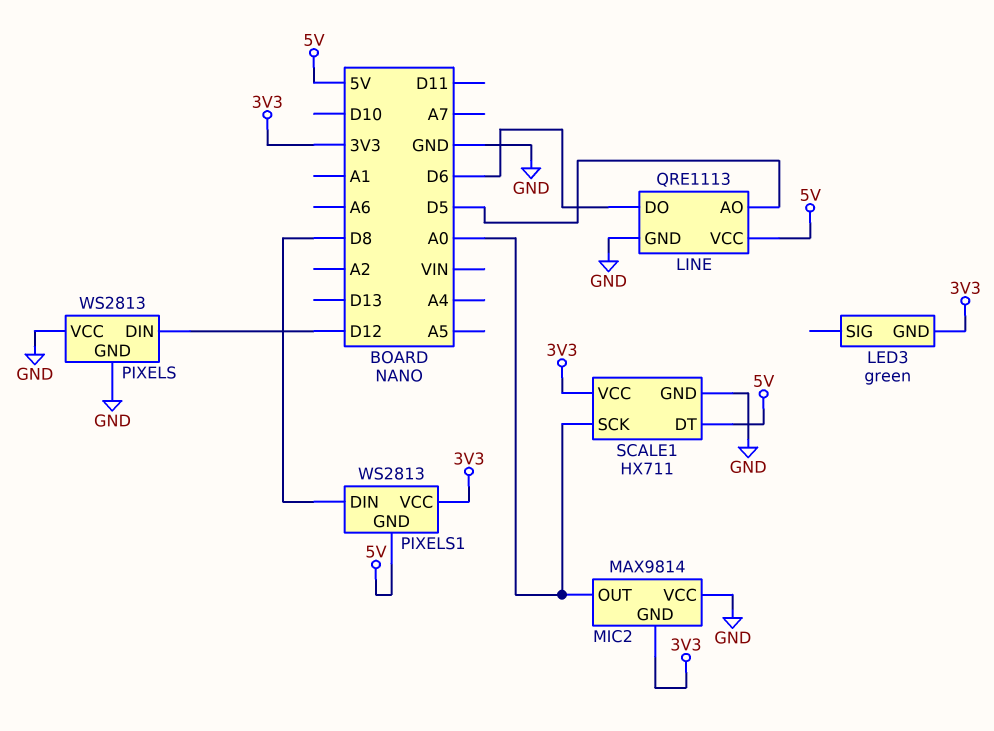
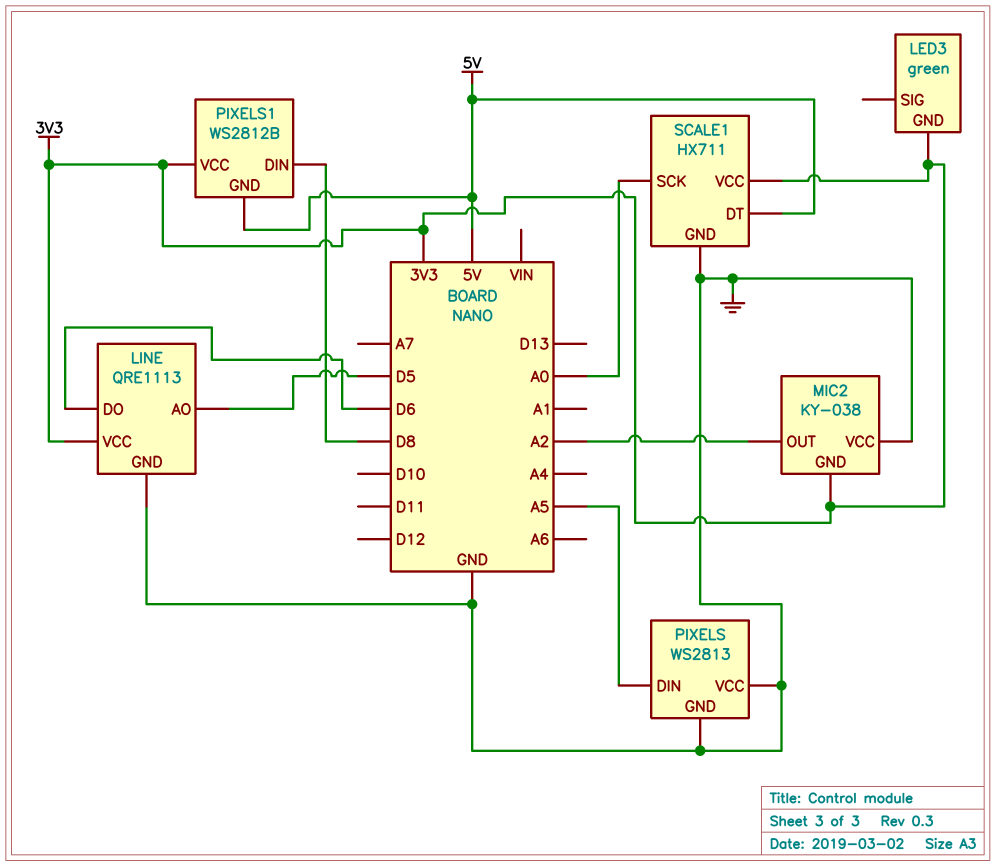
LINE pin VCC: 5V -> 3V3
MIC2: MAX9814 -> KY-038
MIC2 pin OUT: A0 -> A2
PIXELS pin DIN: D12 -> A5
PIXELS1: WS2813 -> WS2812B

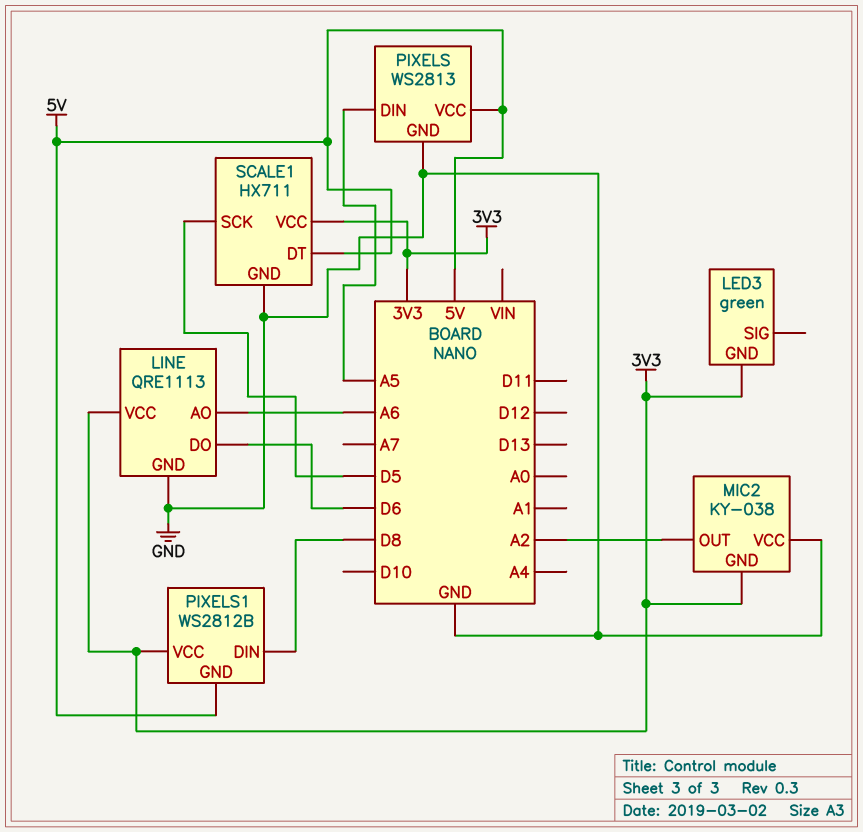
LINE pin AO: D5 -> A6
PIXELS pin VCC: GND -> 5V
SCALE1 pin SCK: A0 -> D5

